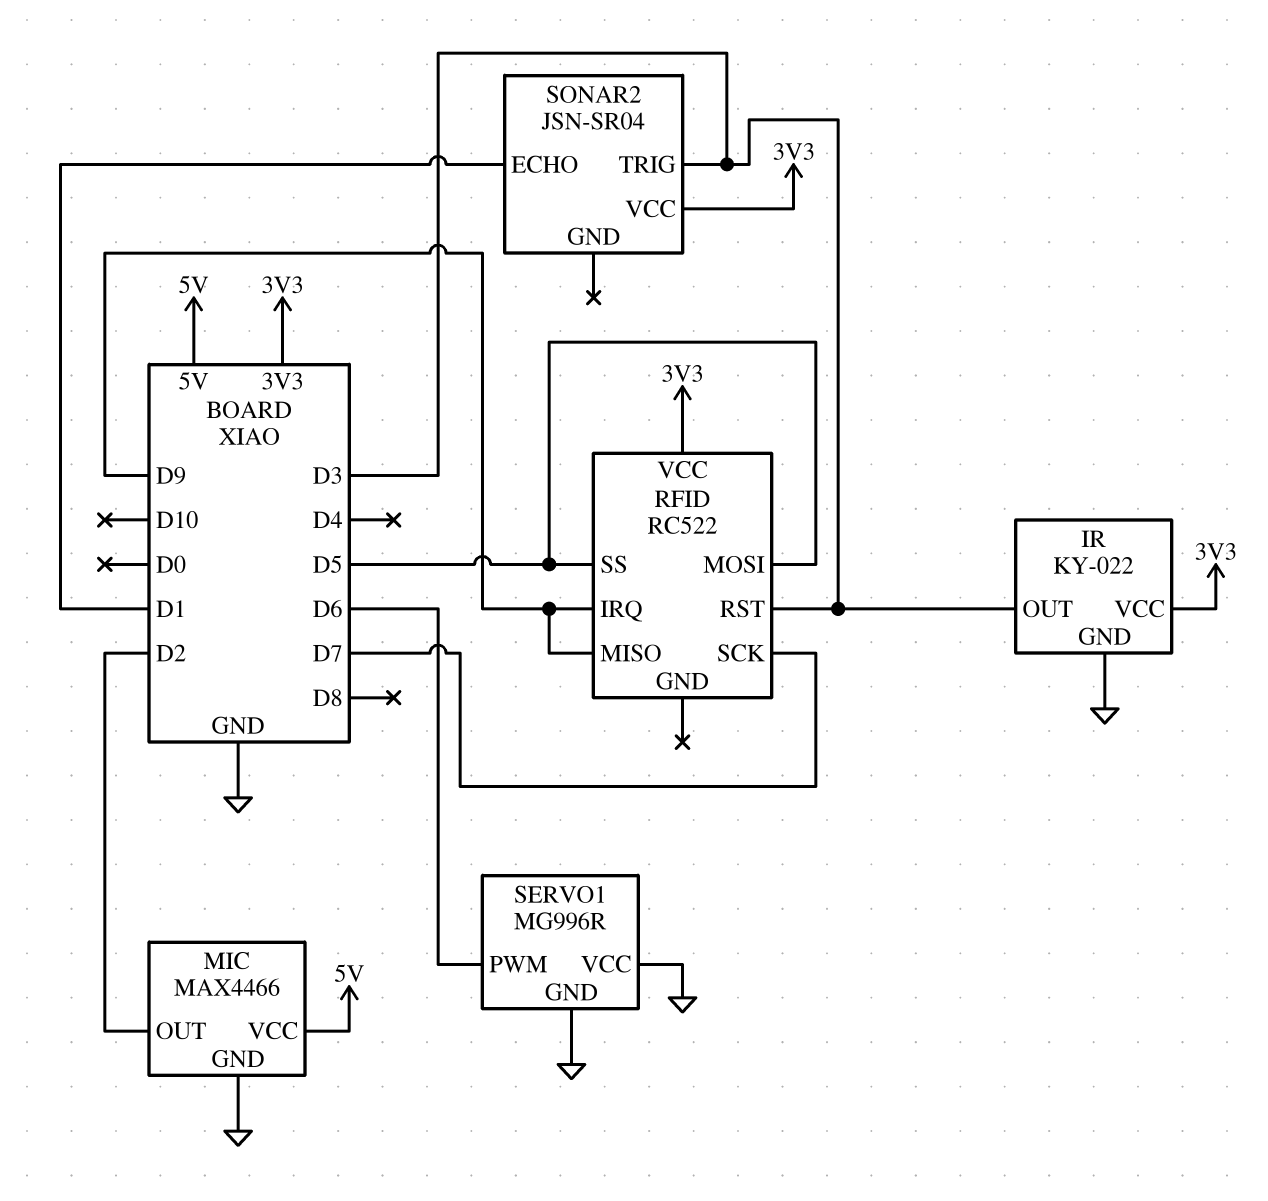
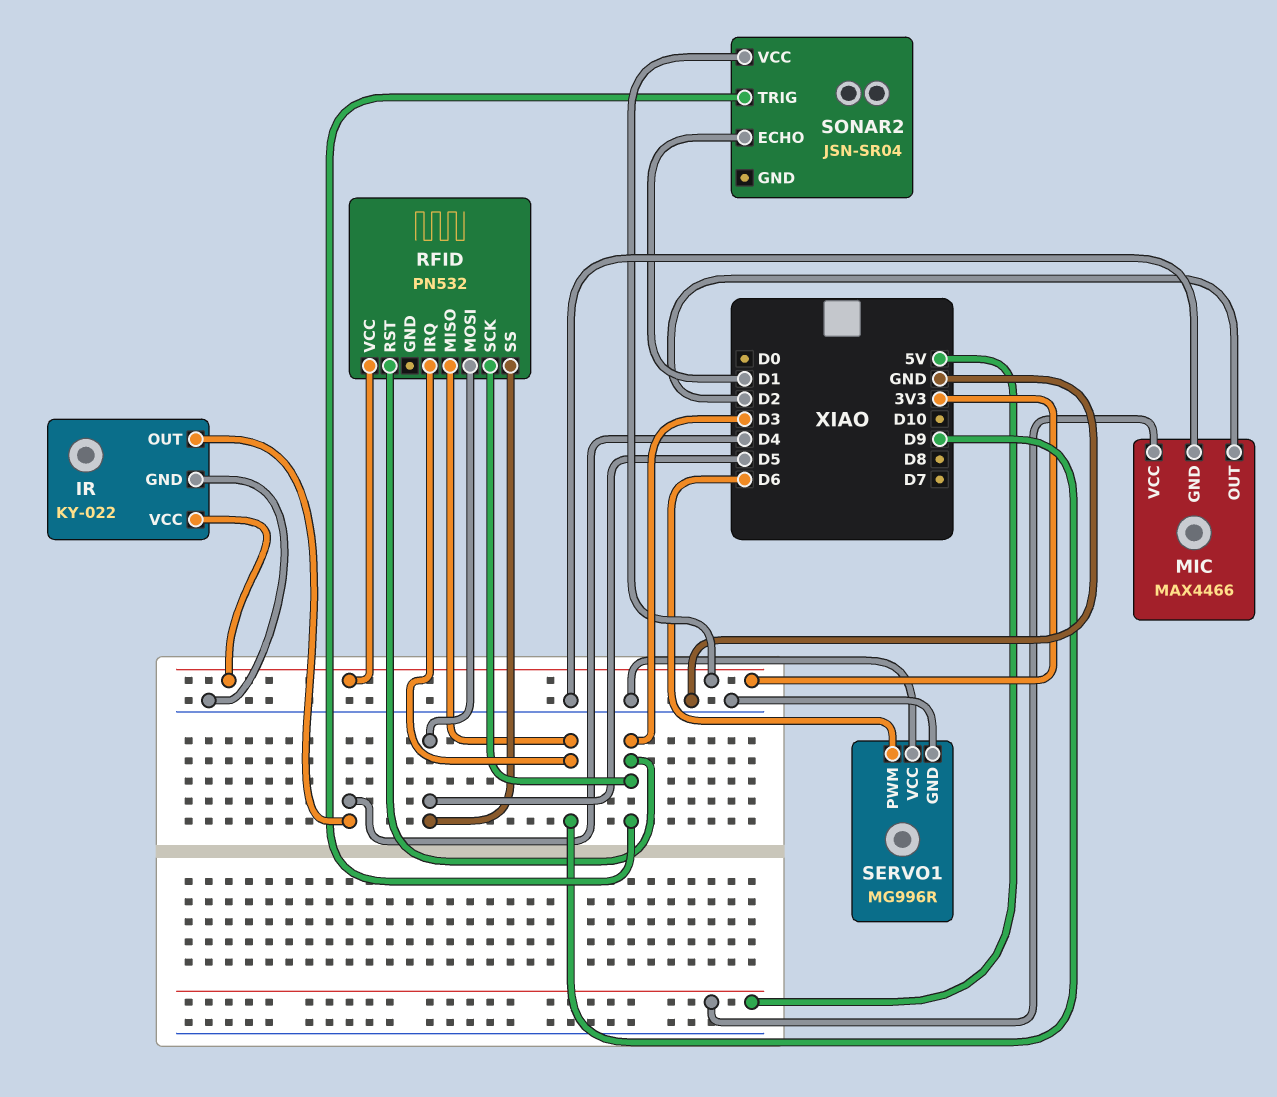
IR pin OUT: D3 -> D4
RFID: RC522 -> PN532
RFID pin SCK: D7 -> D3

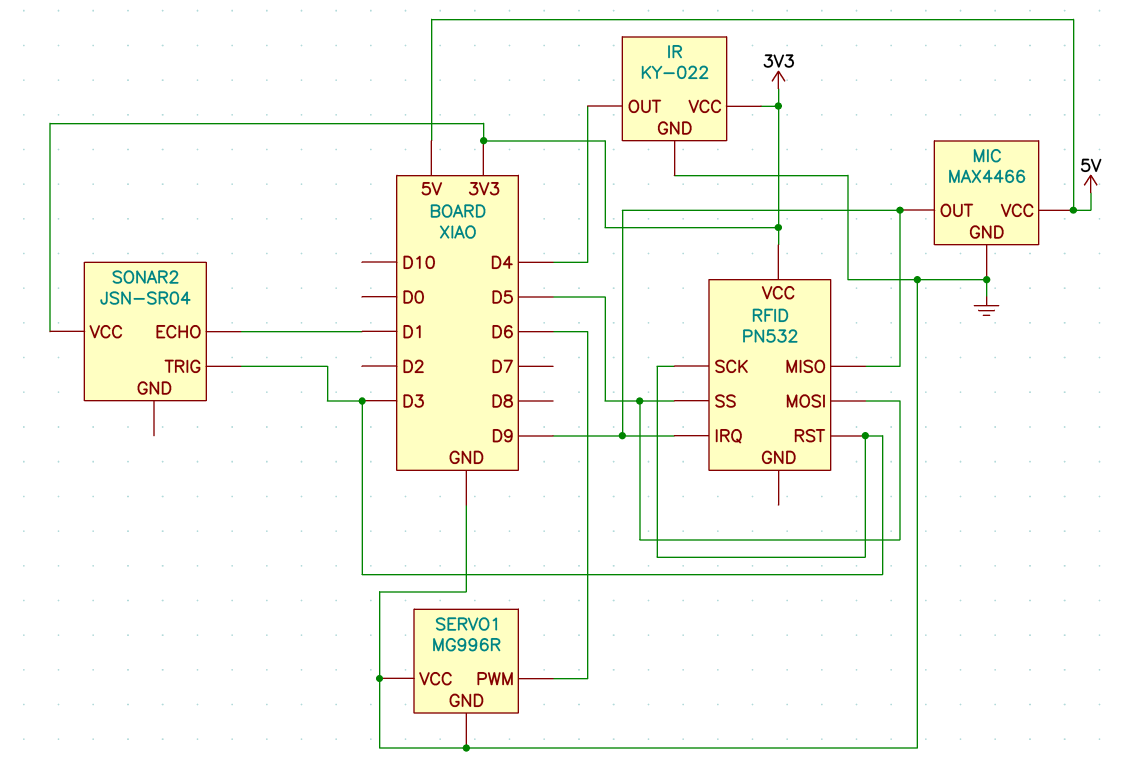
MIC pin OUT: D2 -> D9

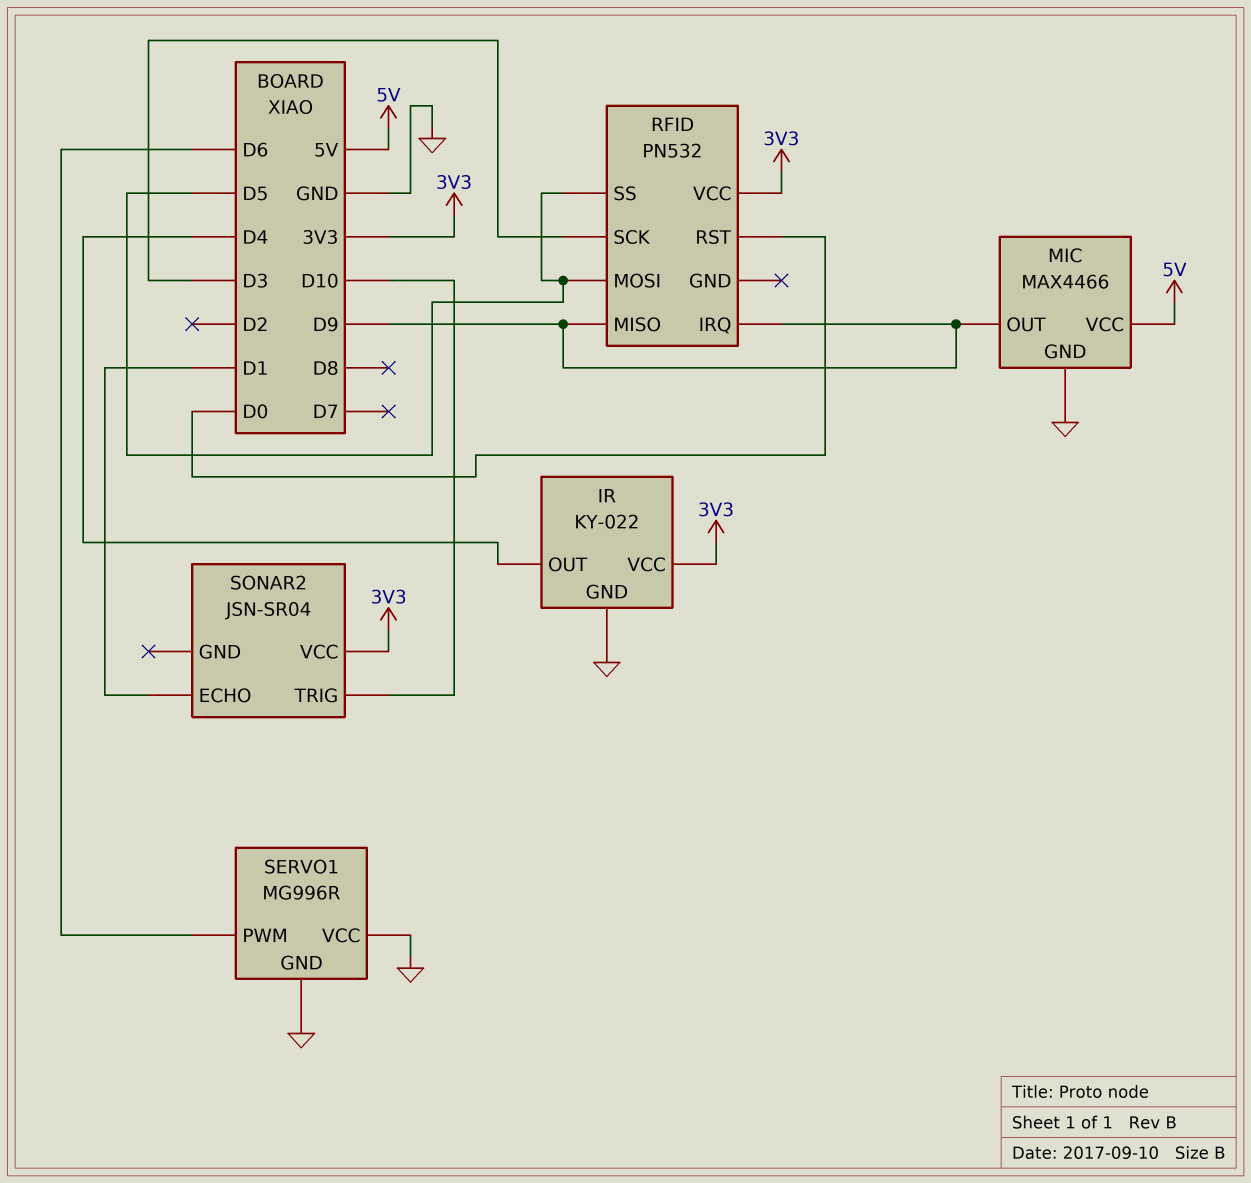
RFID pin RST: D3 -> D0
SONAR2 pin TRIG: D3 -> D10

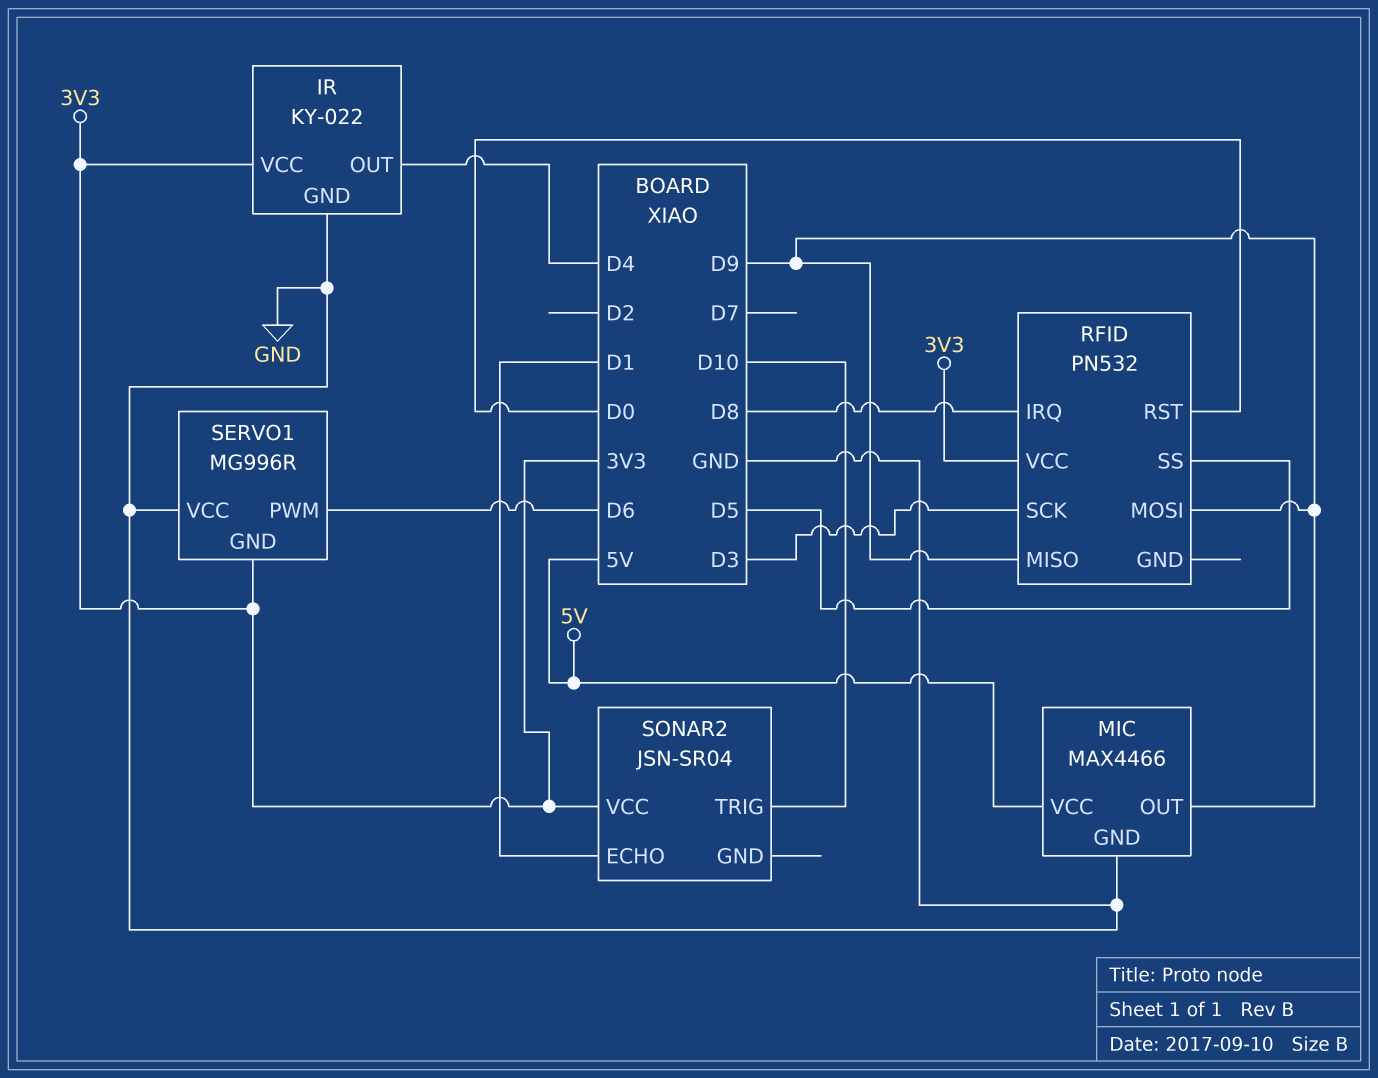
RFID pin IRQ: D9 -> D8
RFID pin MOSI: D5 -> D9
SERVO1 pin GND: GND -> 3V3

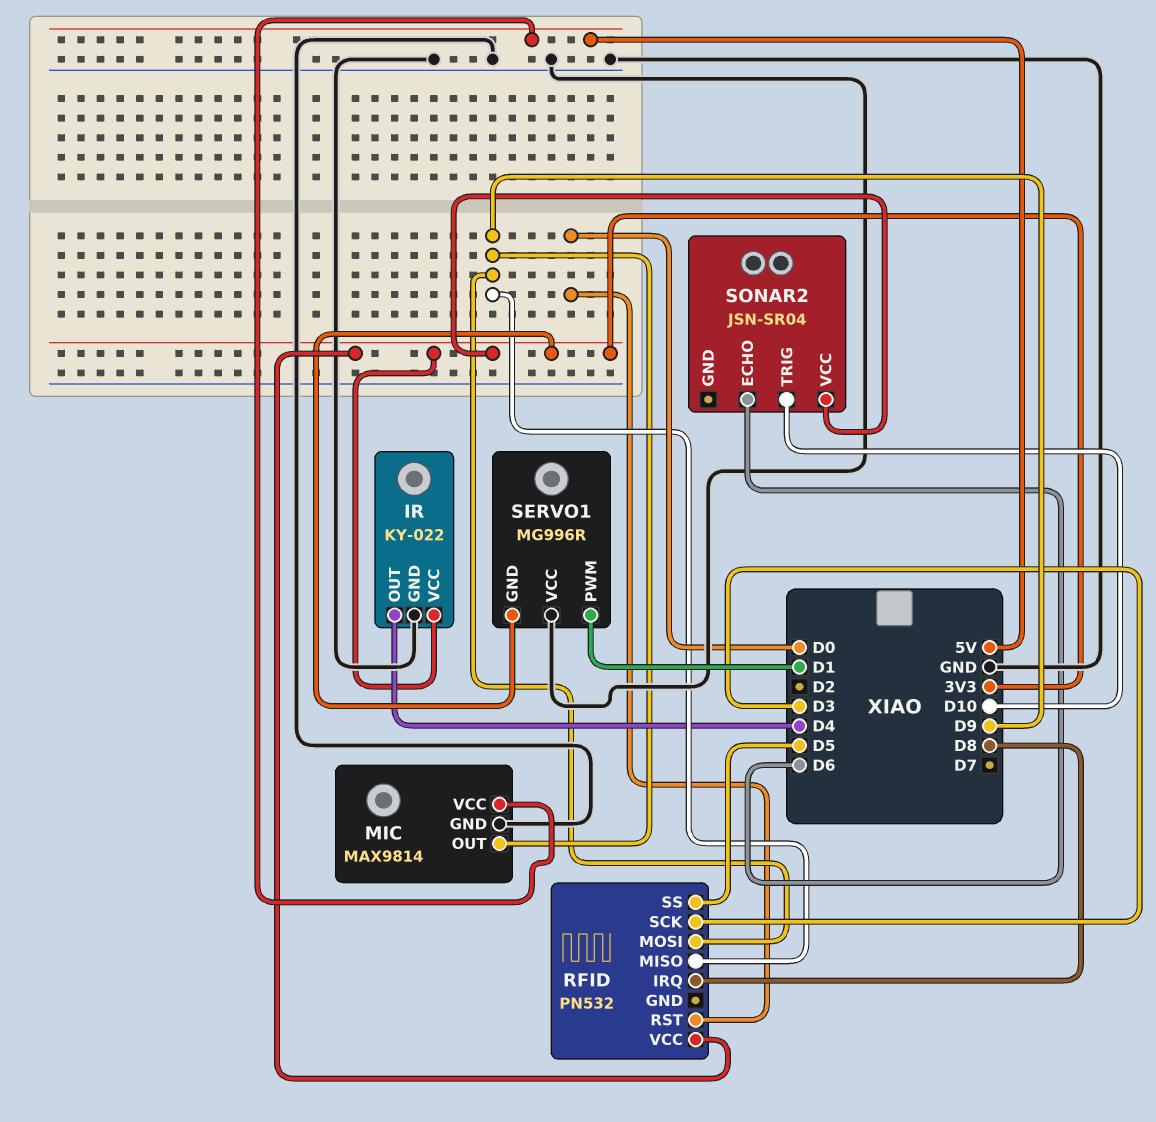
MIC: MAX4466 -> MAX9814
SERVO1 pin PWM: D6 -> D1
SONAR2 pin ECHO: D1 -> D6

